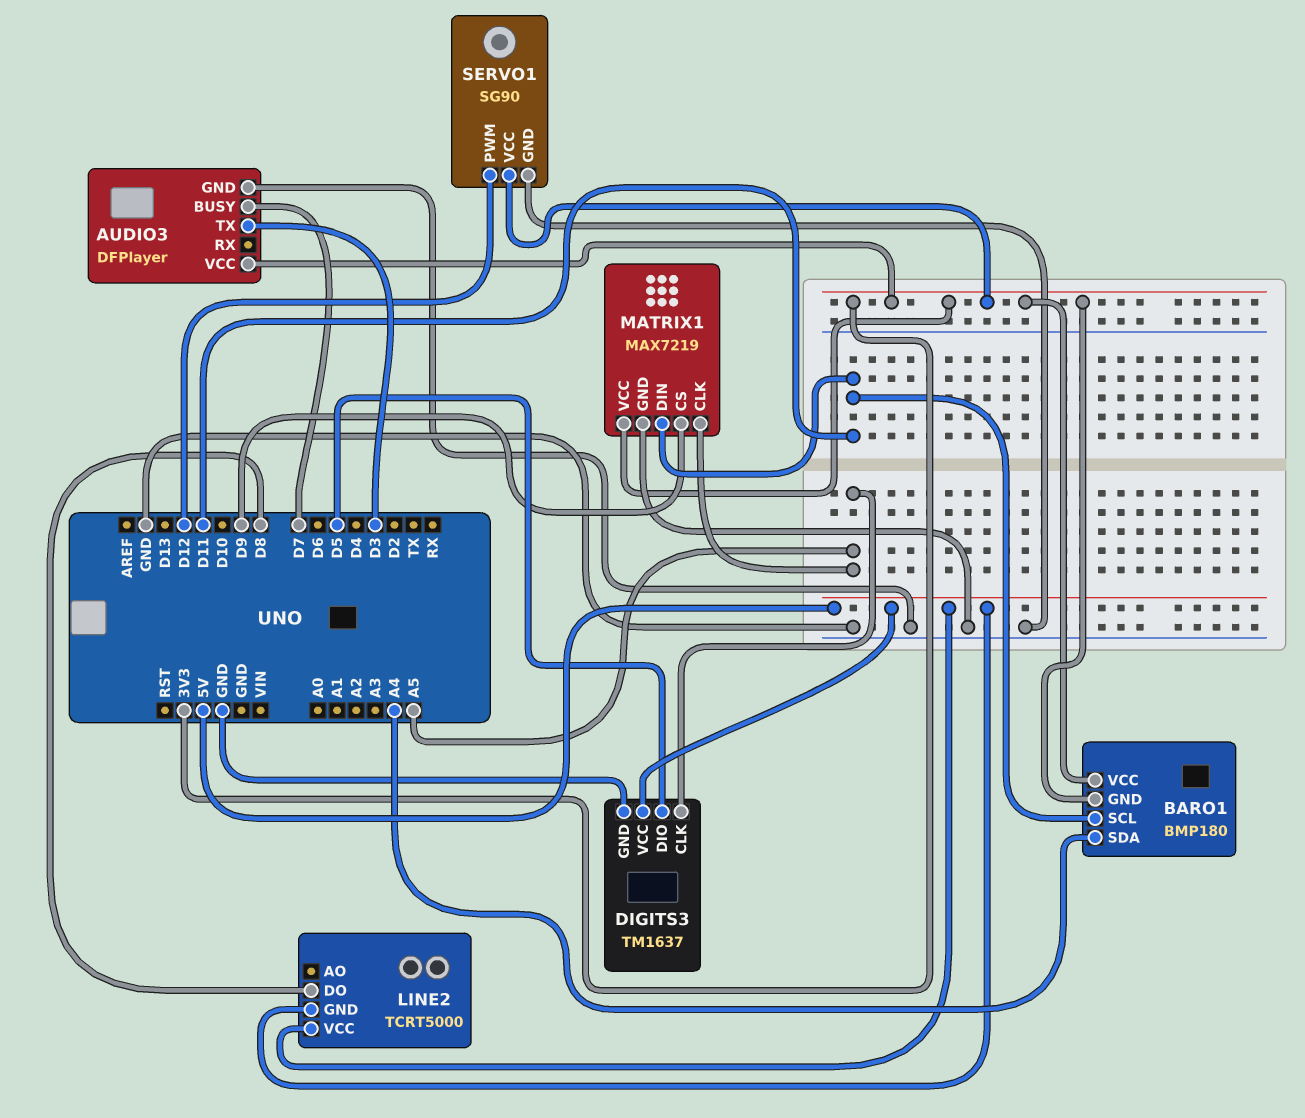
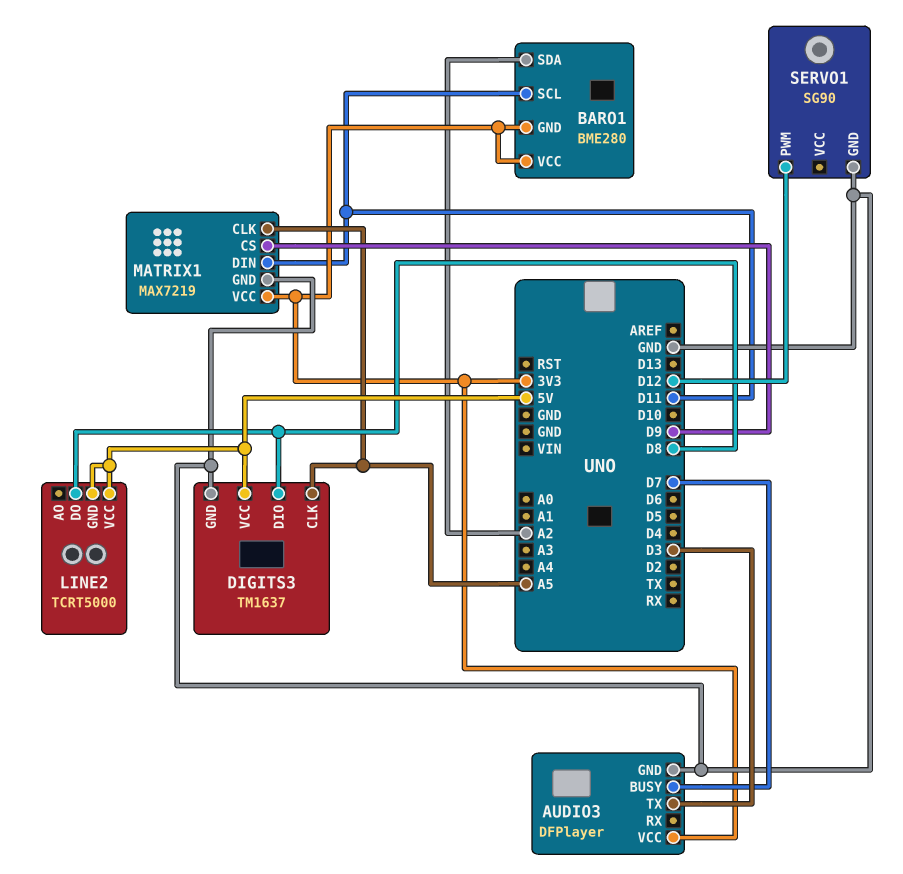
BARO1: BMP180 -> BME280
BARO1 pin SDA: A4 -> A2
DIGITS3 pin DIO: D5 -> D8
SERVO1 pin VCC: 3V3 -> none

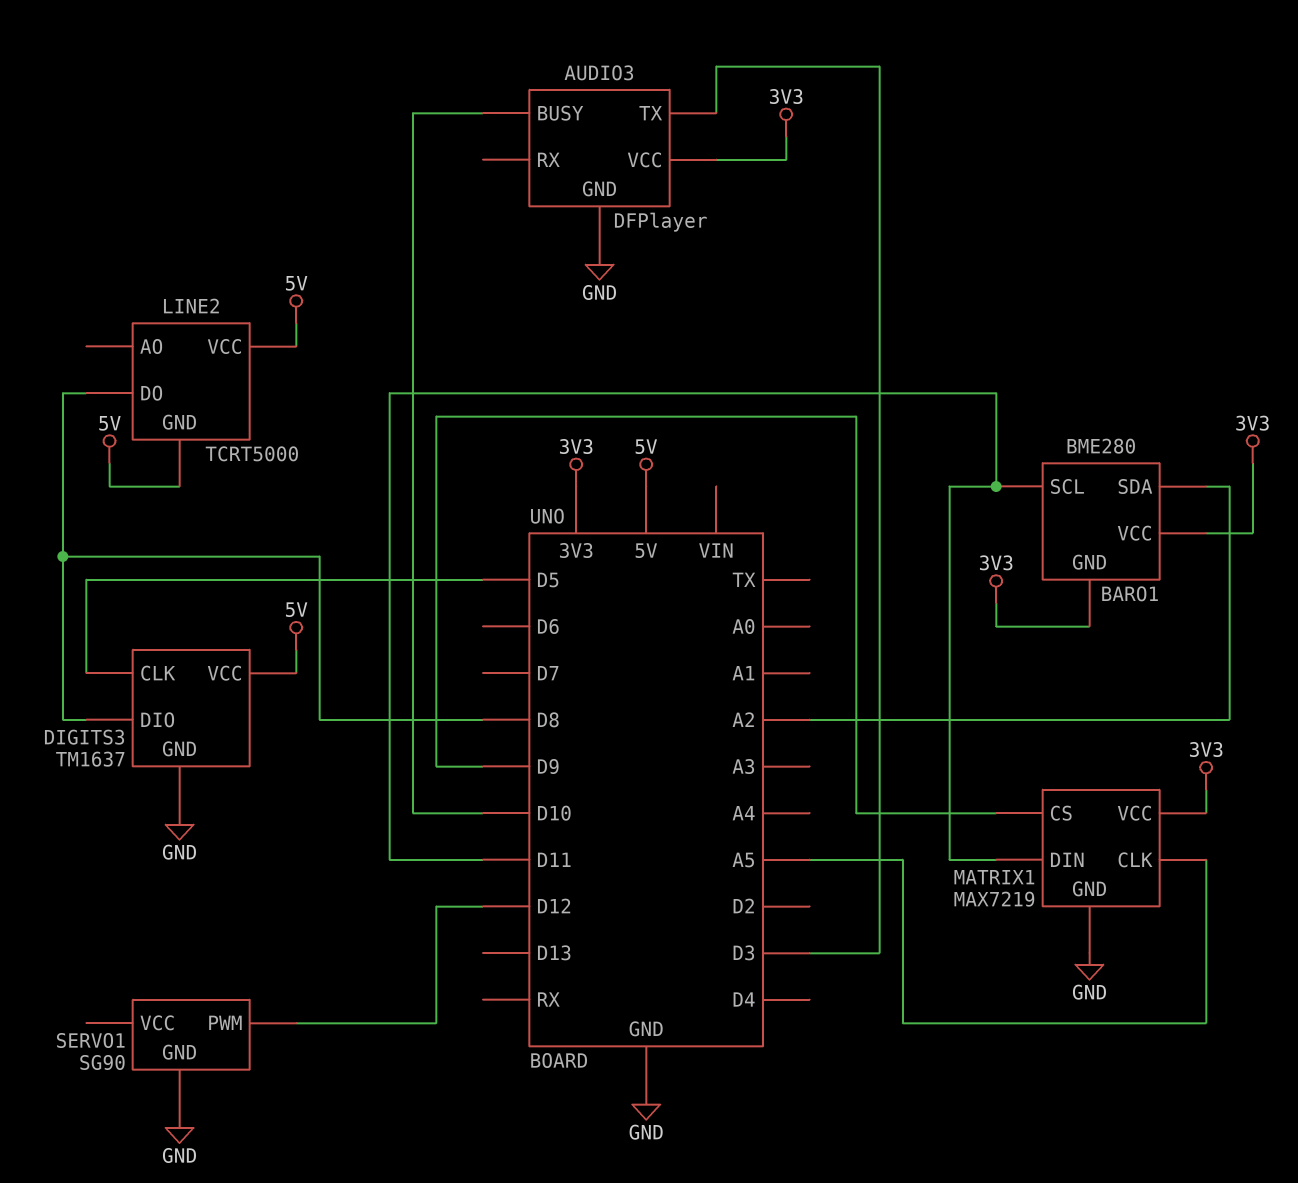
AUDIO3 pin BUSY: D7 -> D10
DIGITS3 pin CLK: A5 -> D5

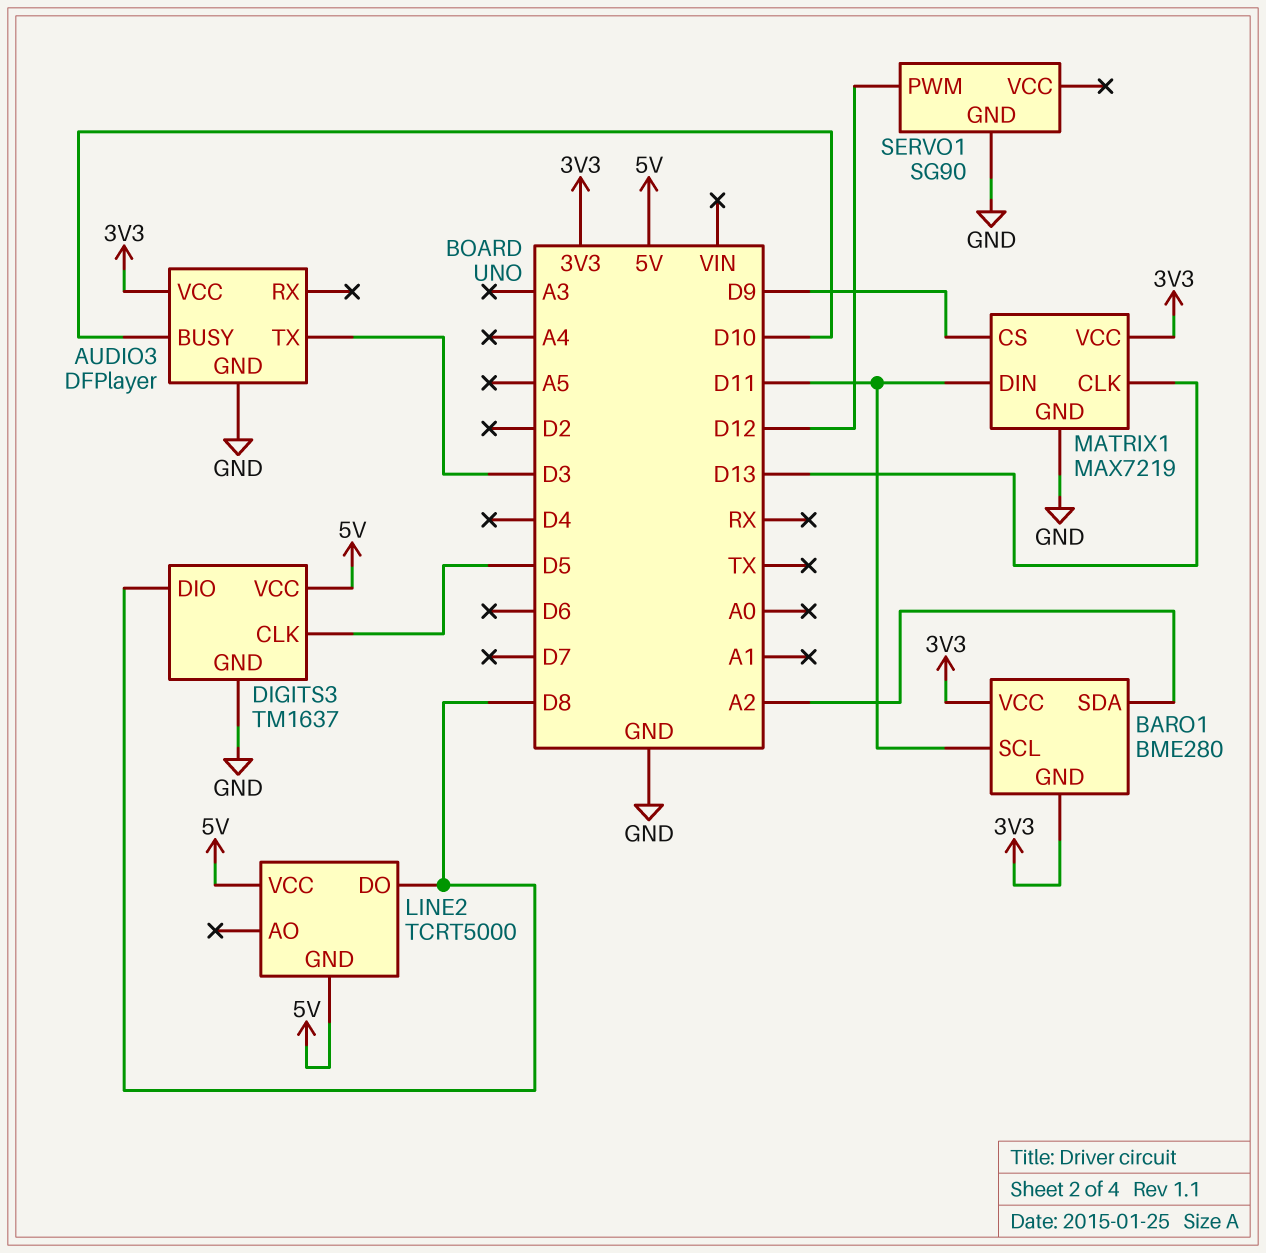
MATRIX1 pin CLK: A5 -> D13

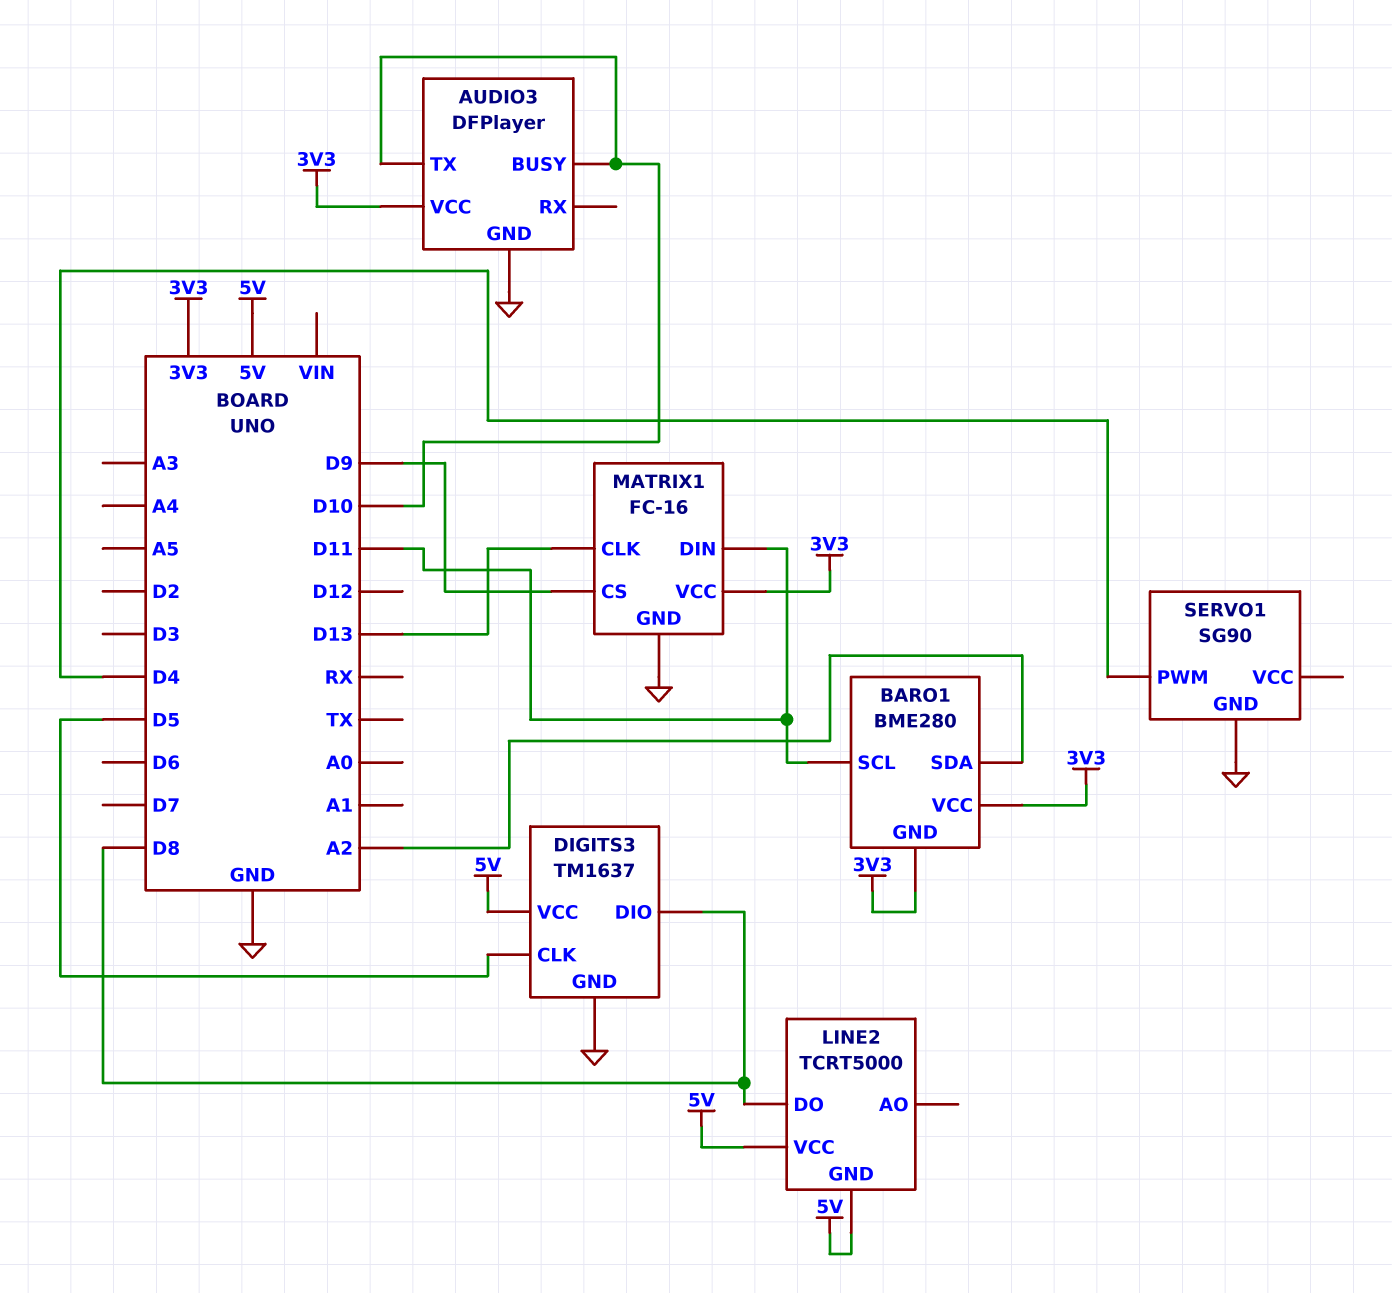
AUDIO3 pin TX: D3 -> D10
MATRIX1: MAX7219 -> FC-16
SERVO1 pin PWM: D12 -> D4

